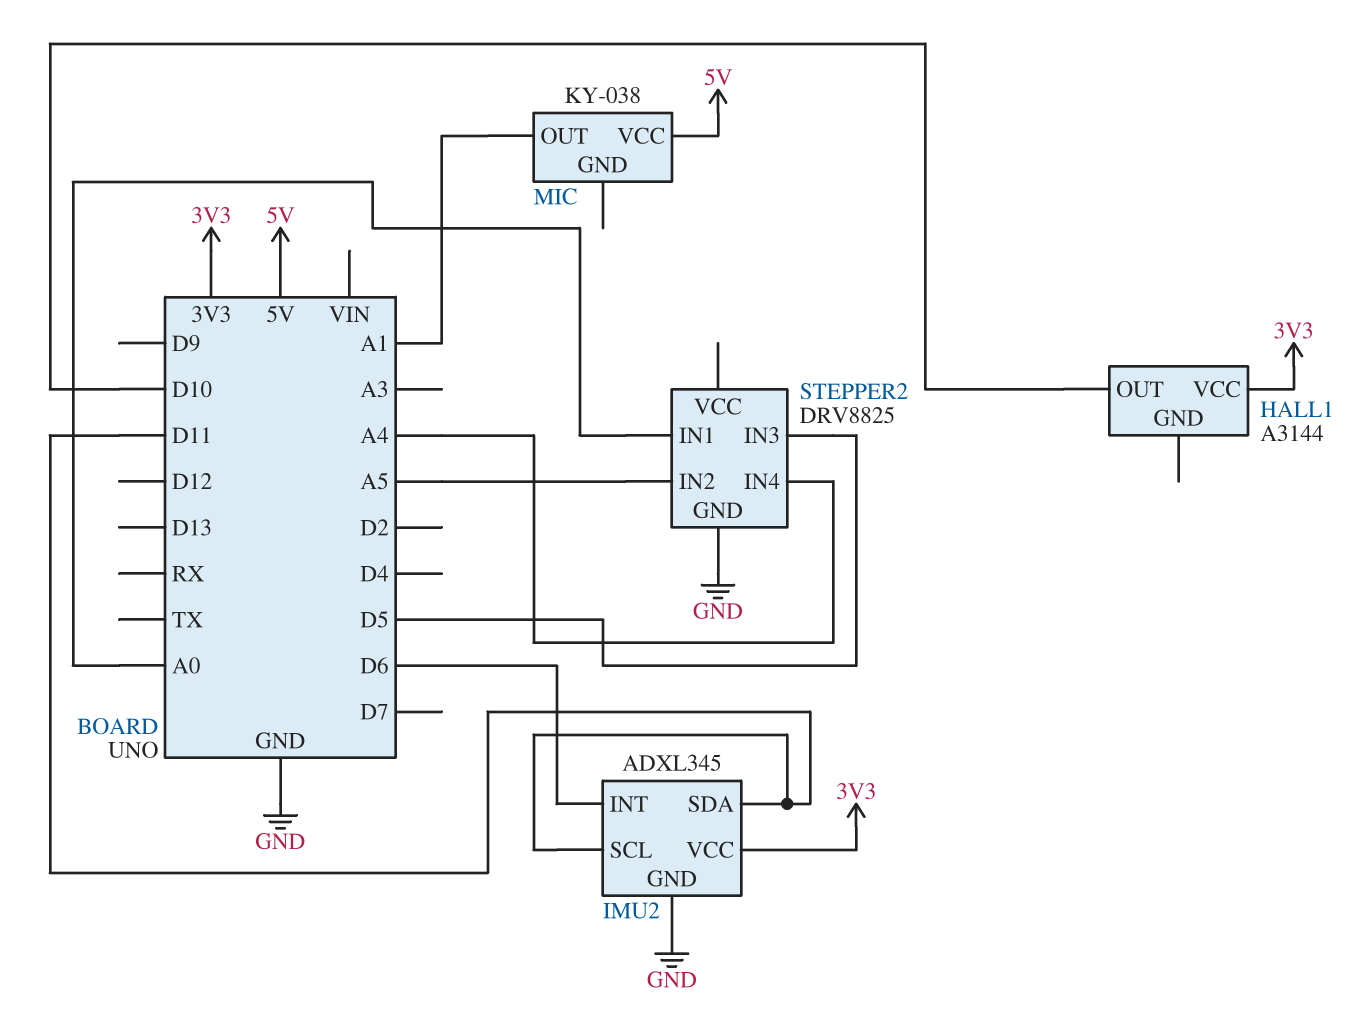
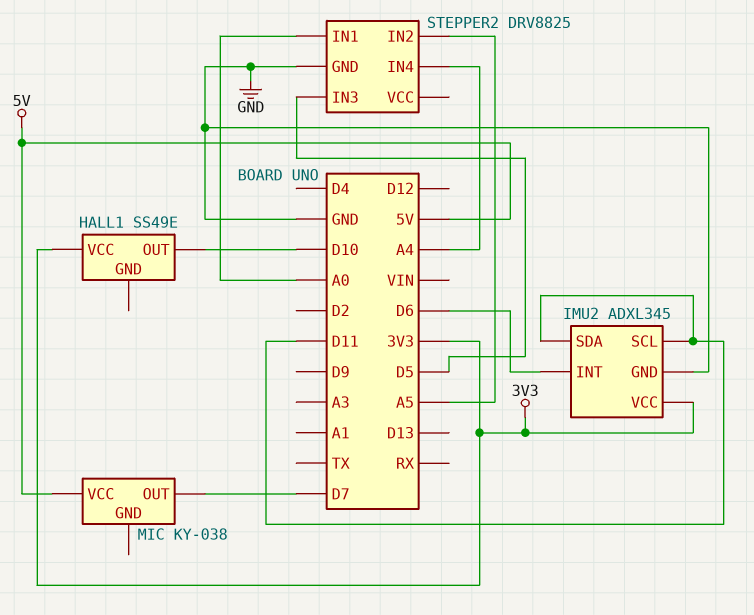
HALL1: A3144 -> SS49E
MIC pin OUT: A1 -> D7

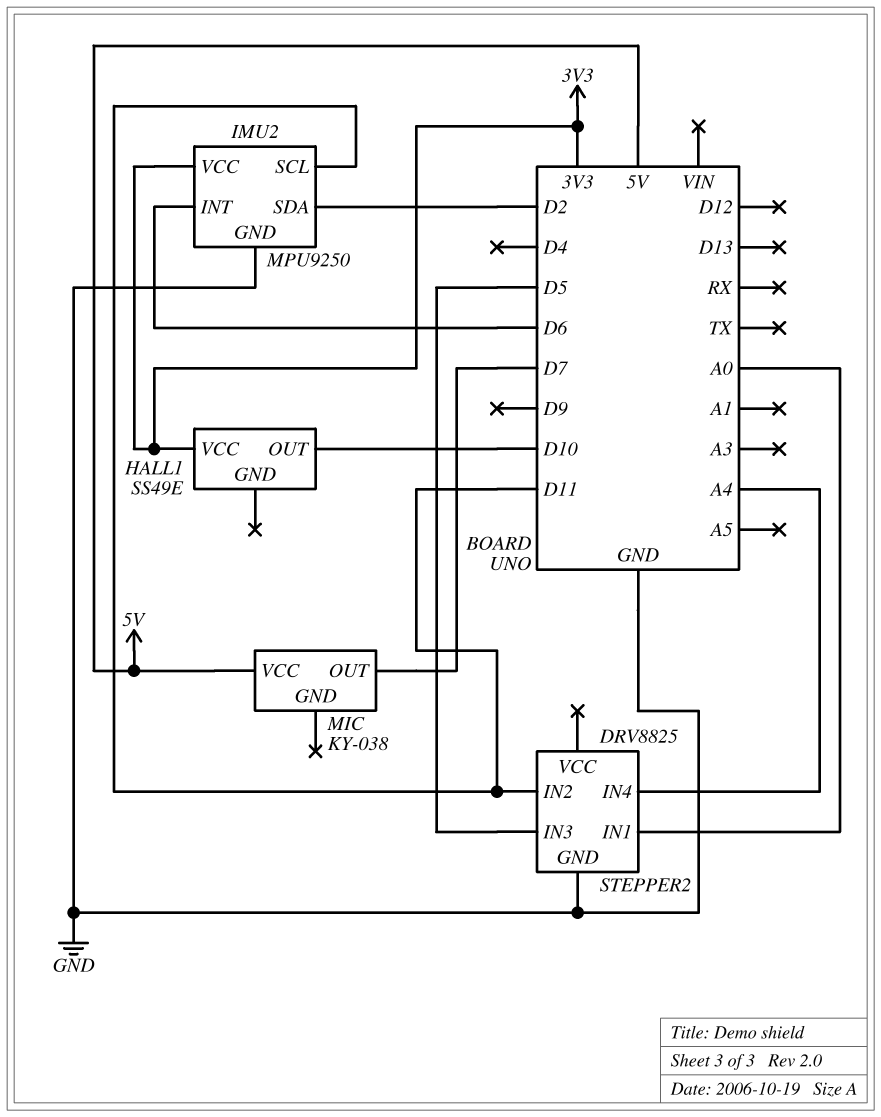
IMU2: ADXL345 -> MPU9250
IMU2 pin SDA: D11 -> D2
STEPPER2 pin IN2: A5 -> D11

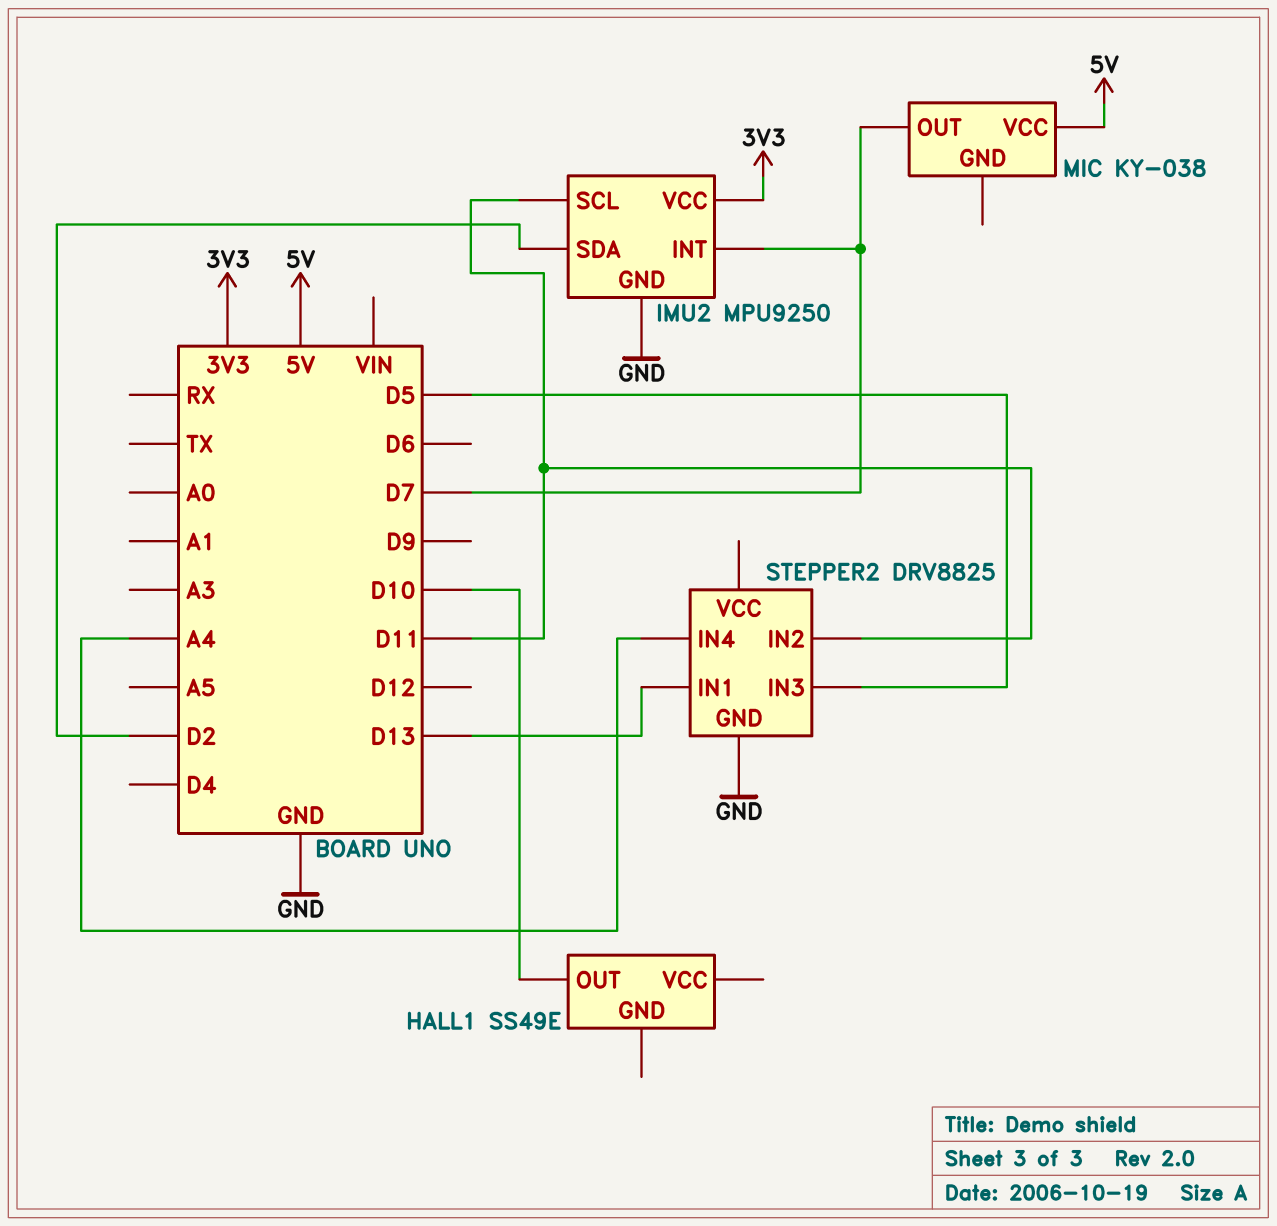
HALL1 pin VCC: 3V3 -> none
IMU2 pin INT: D6 -> D7
STEPPER2 pin IN1: A0 -> D13

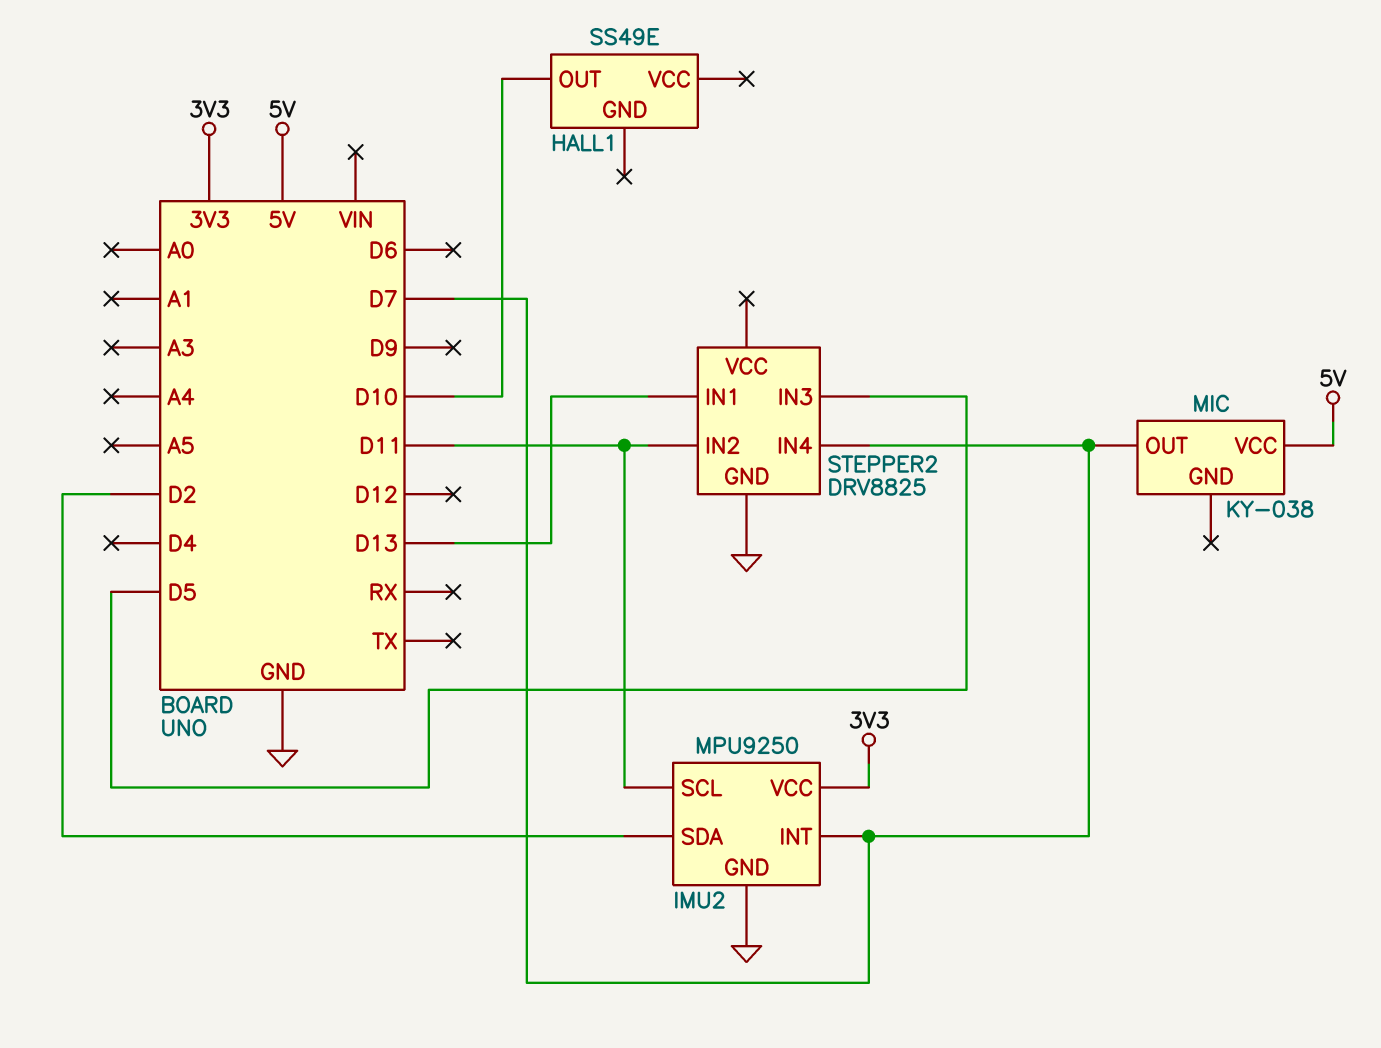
STEPPER2 pin IN4: A4 -> D7

